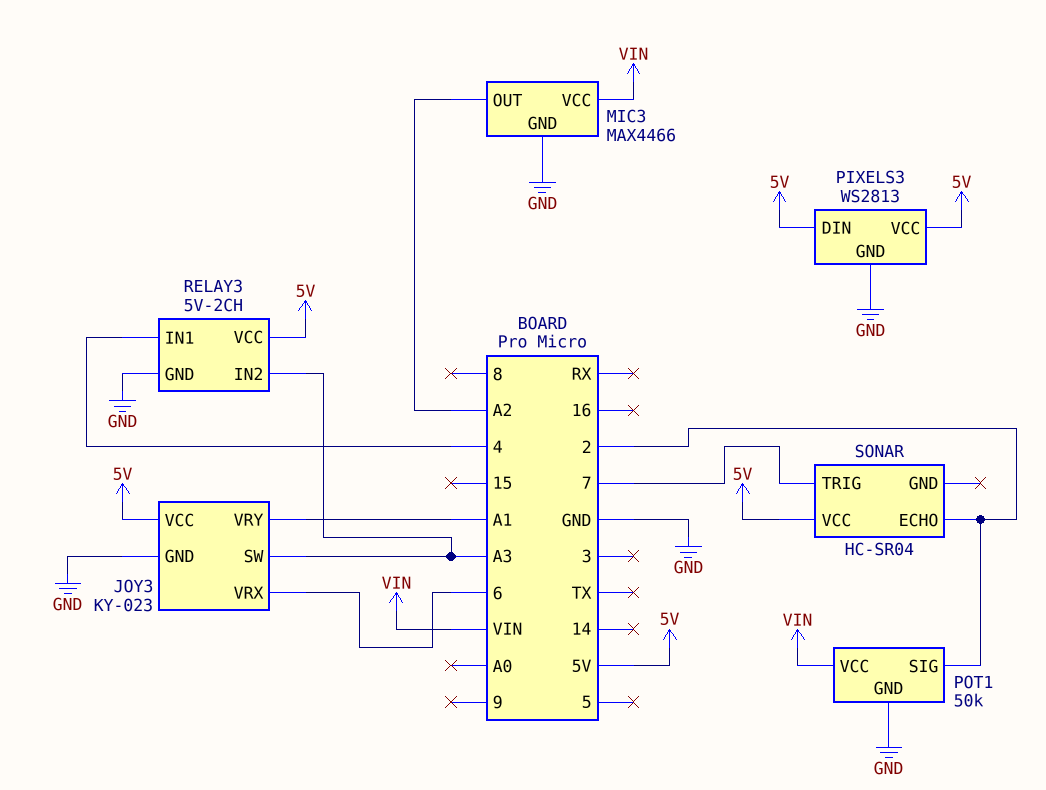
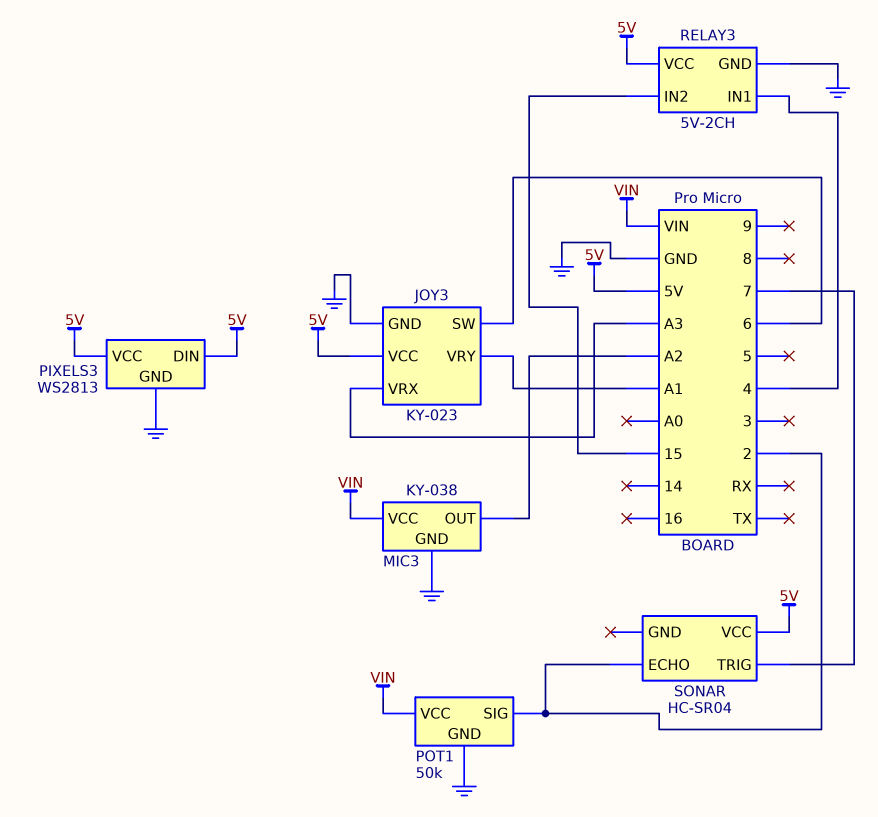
JOY3 pin SW: A3 -> 6
JOY3 pin VRX: 6 -> A3
MIC3: MAX4466 -> KY-038
RELAY3 pin IN2: A3 -> 15

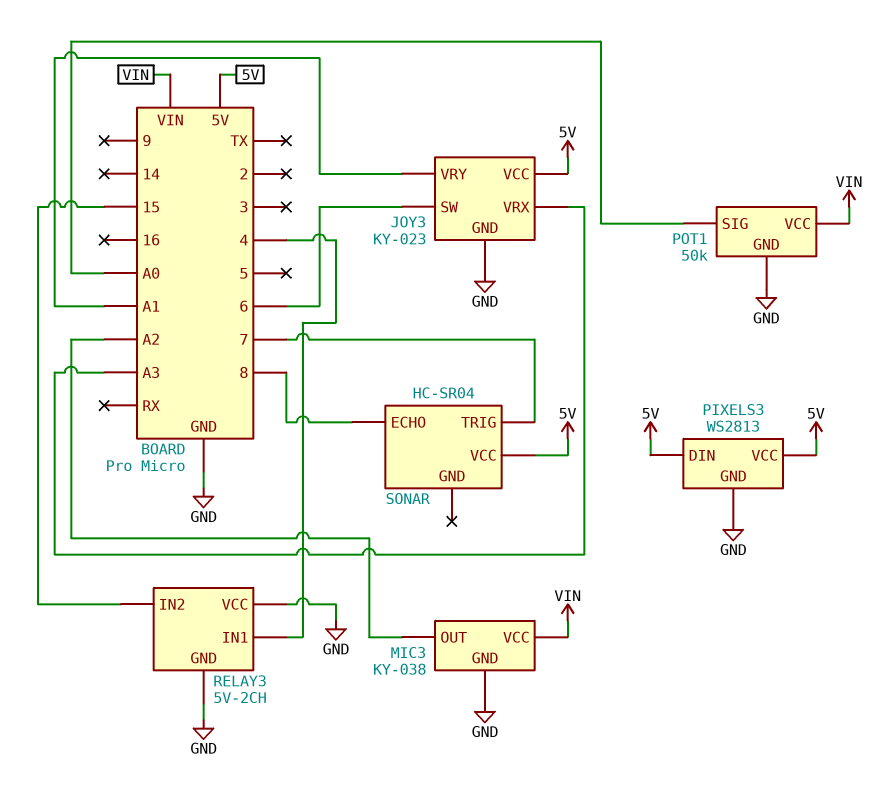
POT1 pin SIG: 2 -> A0
RELAY3 pin VCC: 5V -> GND
SONAR pin ECHO: 2 -> 8

